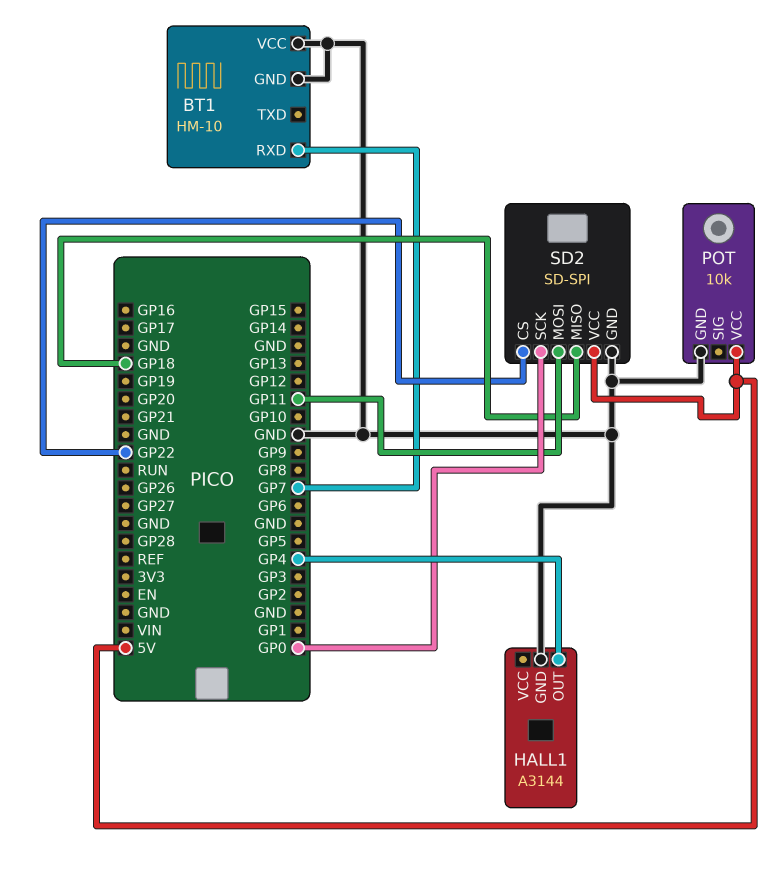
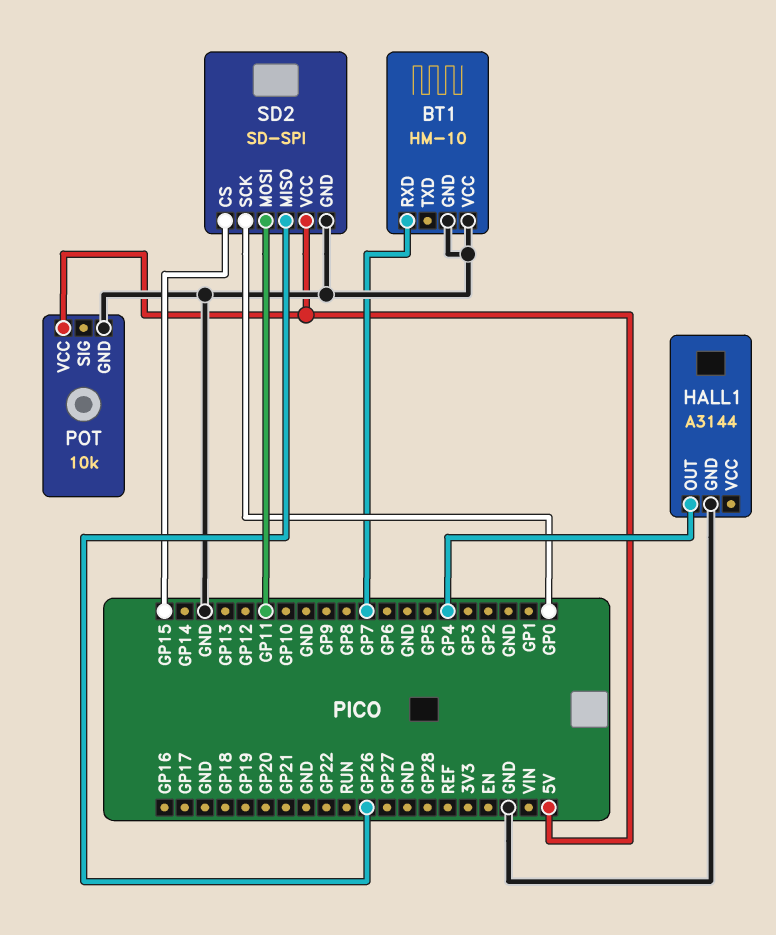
SD2 pin CS: GP22 -> GP15
SD2 pin MISO: GP18 -> GP26

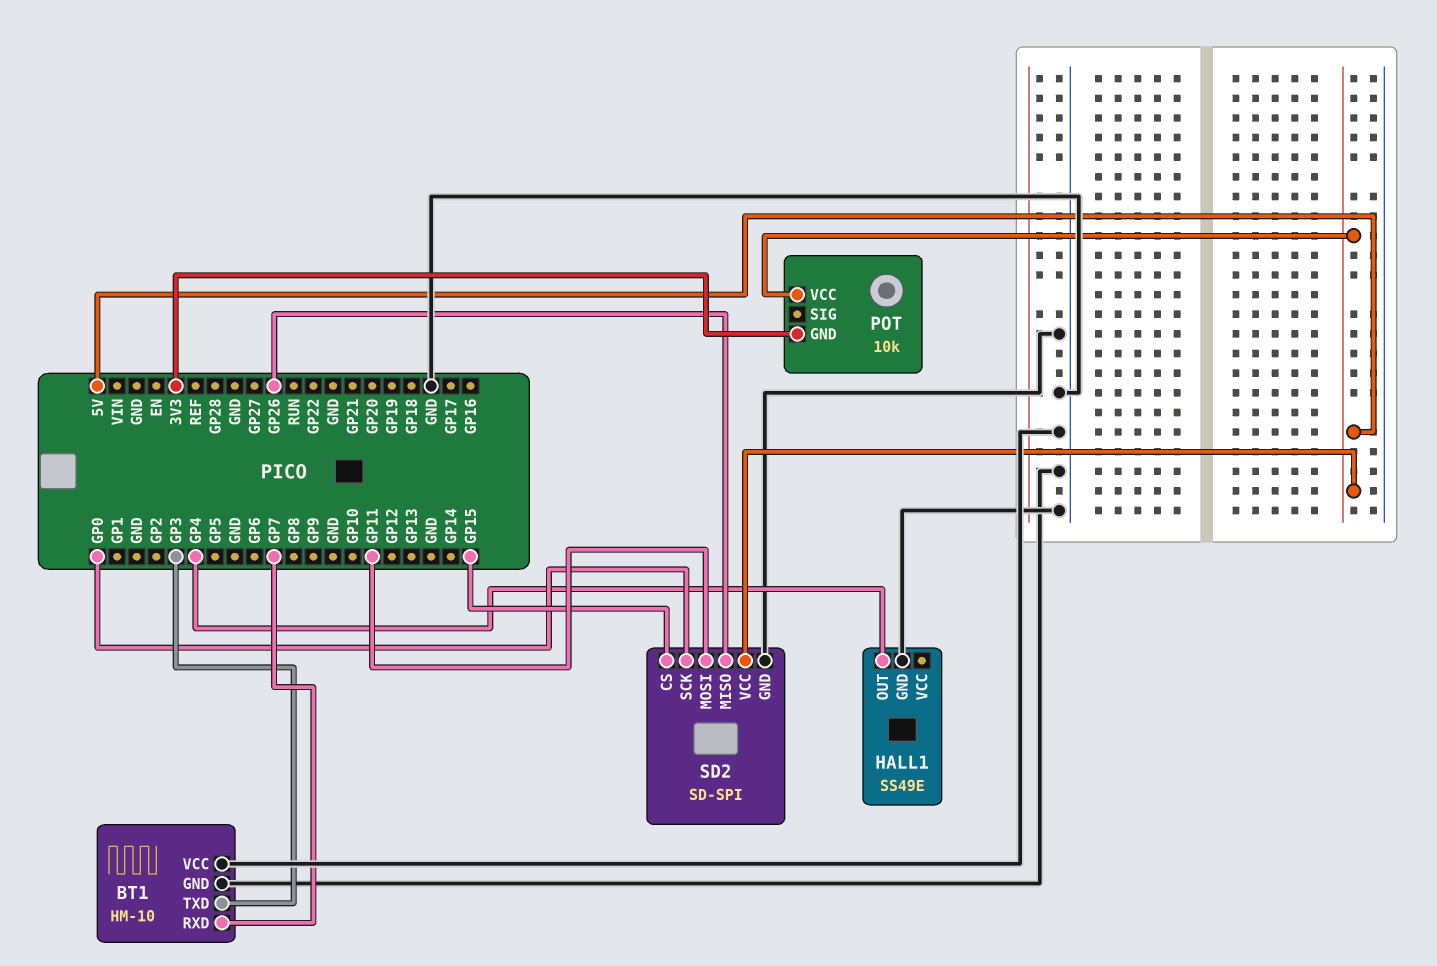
BT1 pin TXD: none -> GP3
HALL1: A3144 -> SS49E
POT pin GND: GND -> 3V3

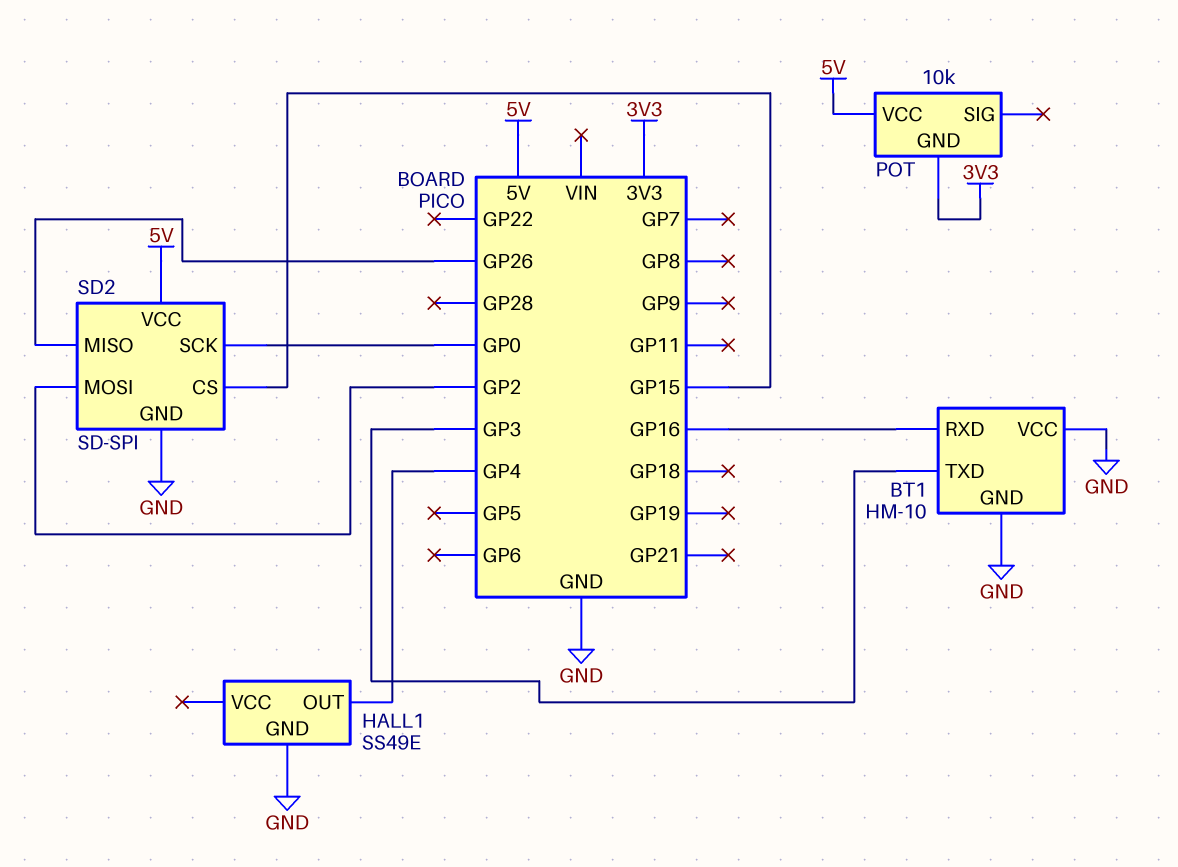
BT1 pin RXD: GP7 -> GP16
SD2 pin MOSI: GP11 -> GP2

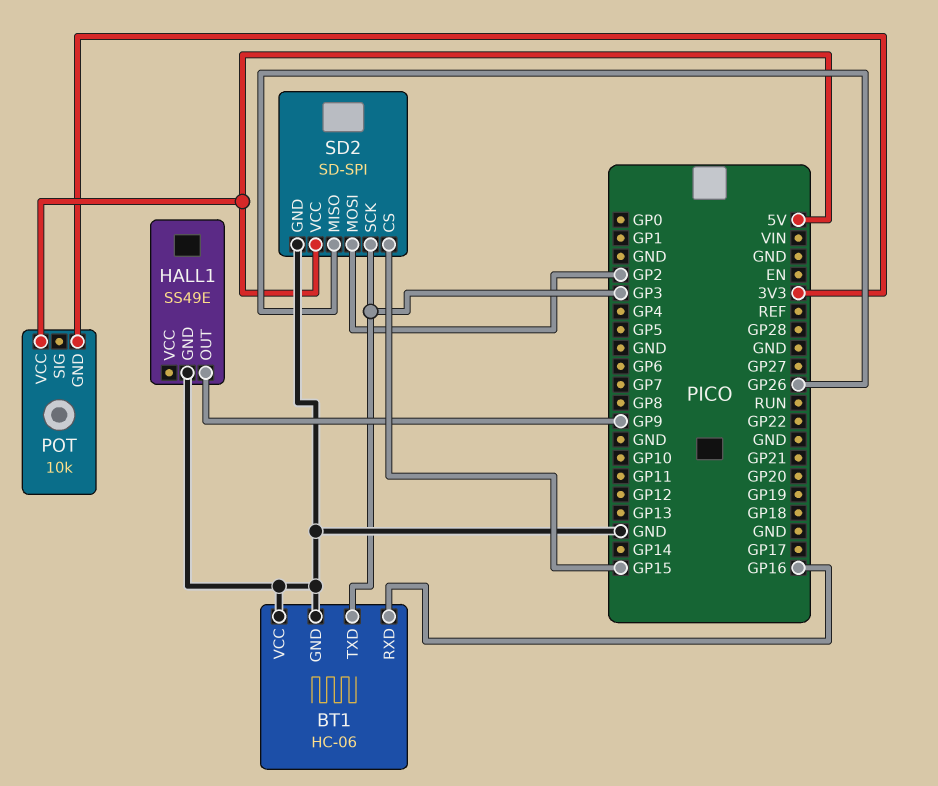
BT1: HM-10 -> HC-06
HALL1 pin OUT: GP4 -> GP9
SD2 pin SCK: GP0 -> GP3

